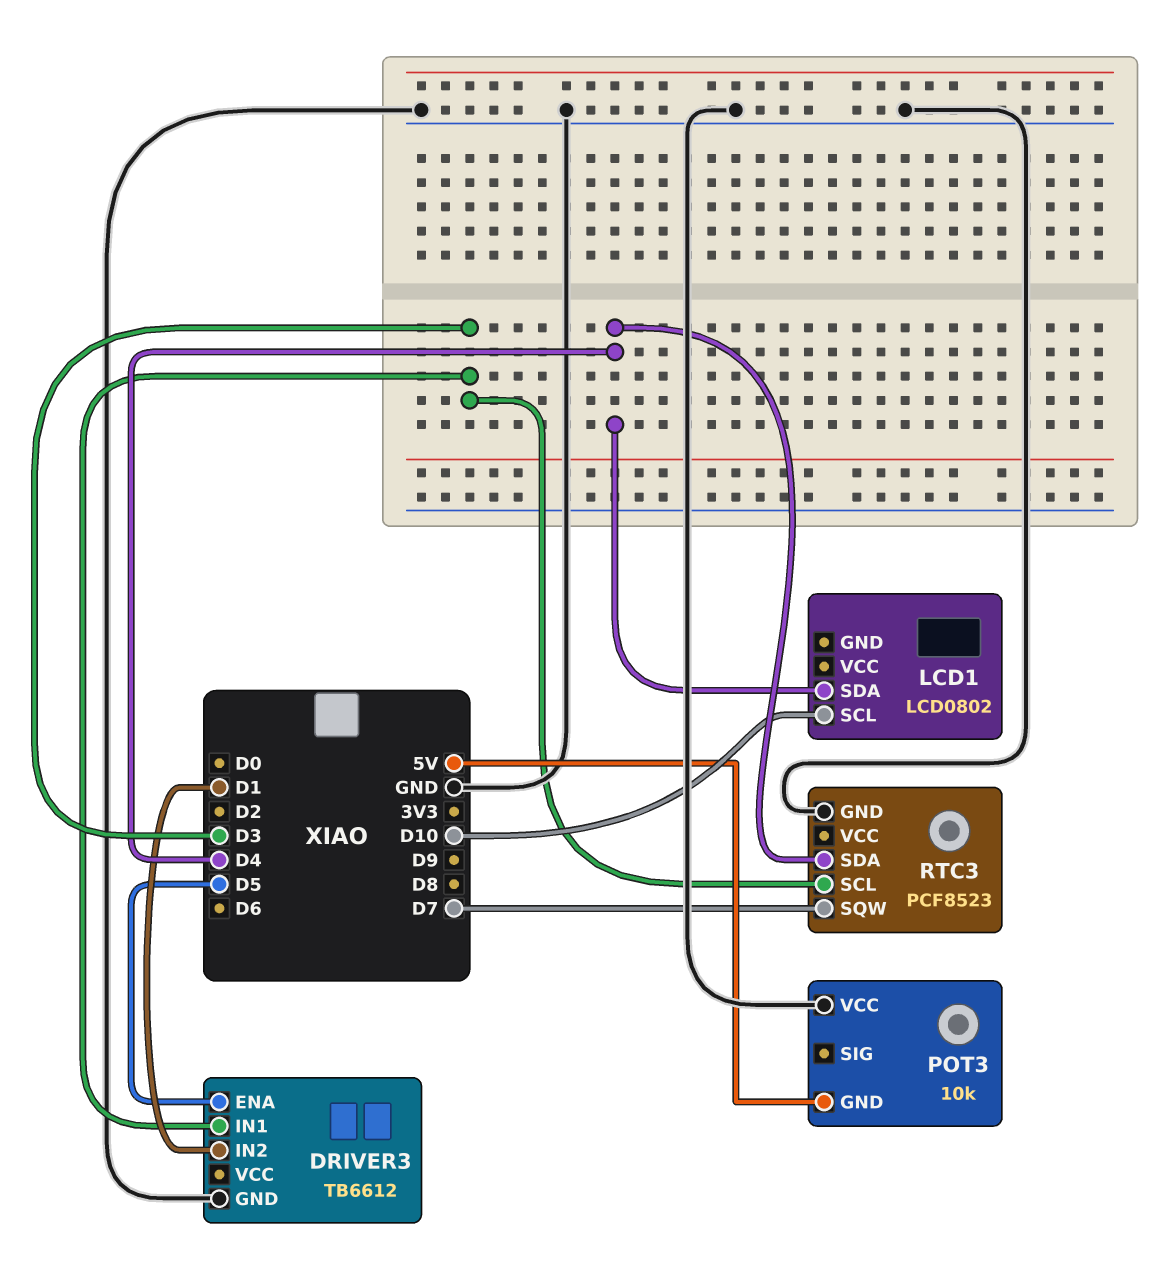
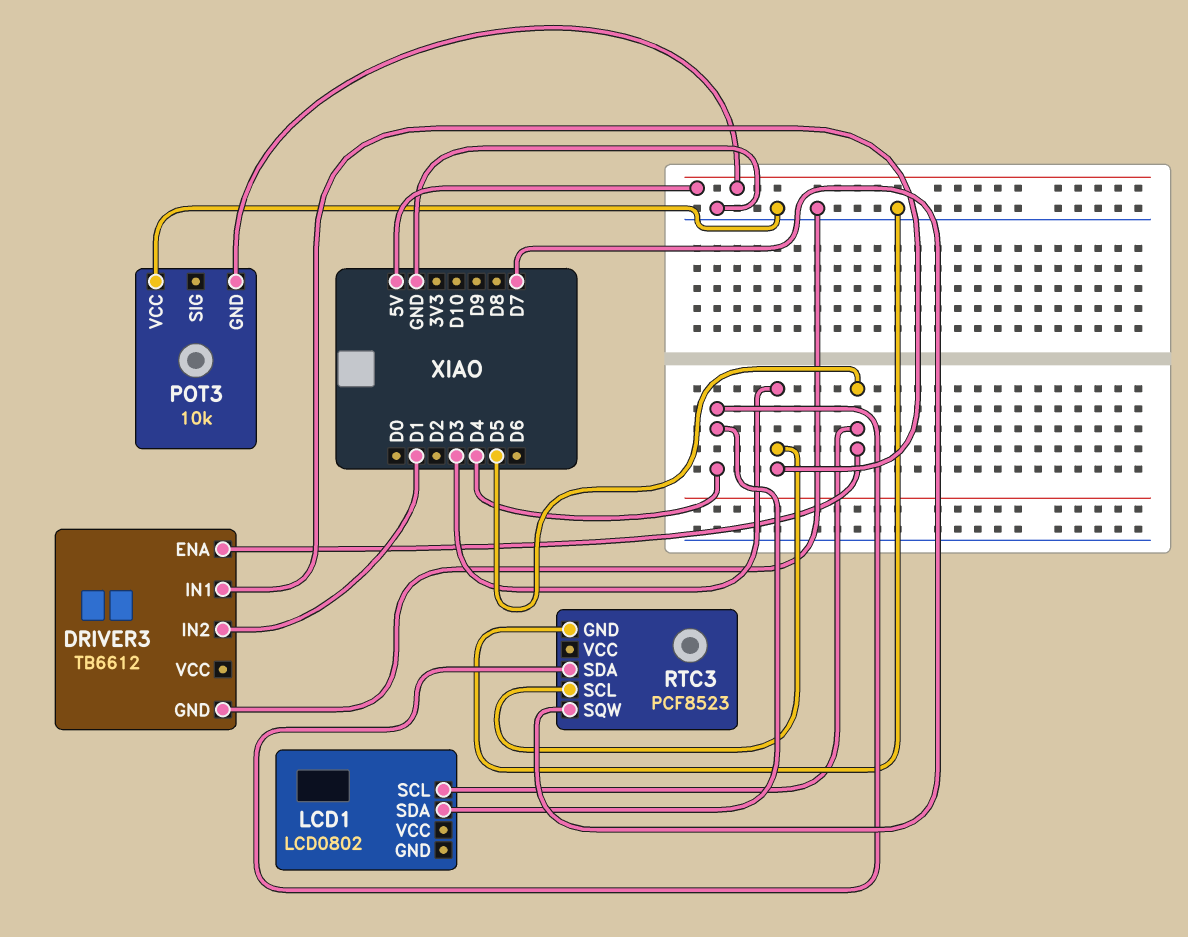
LCD1 pin SCL: D10 -> D5

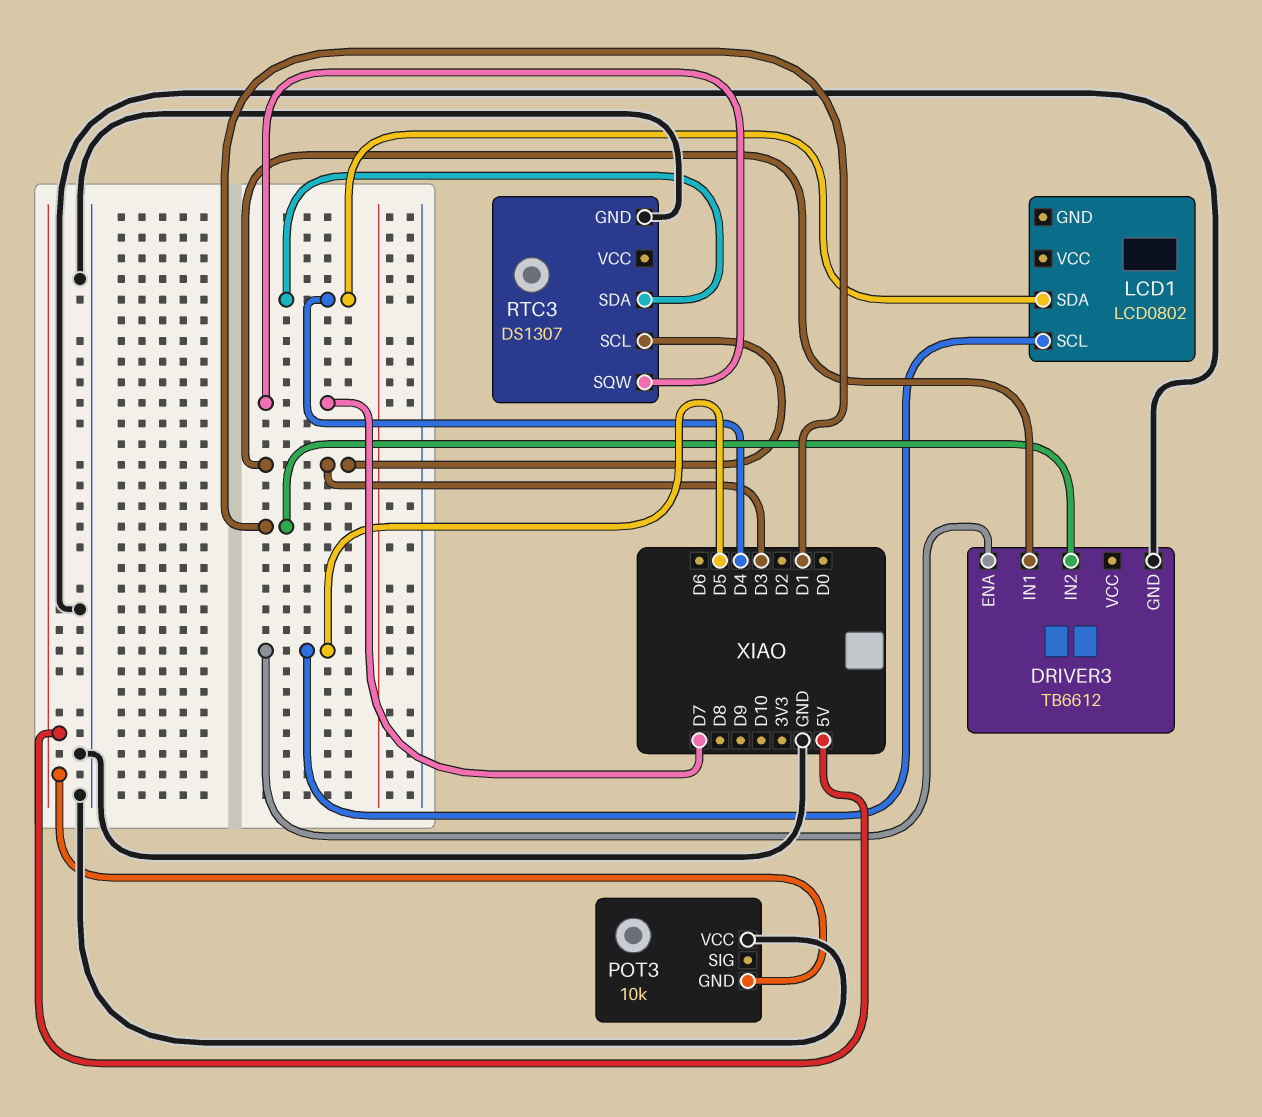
RTC3: PCF8523 -> DS1307

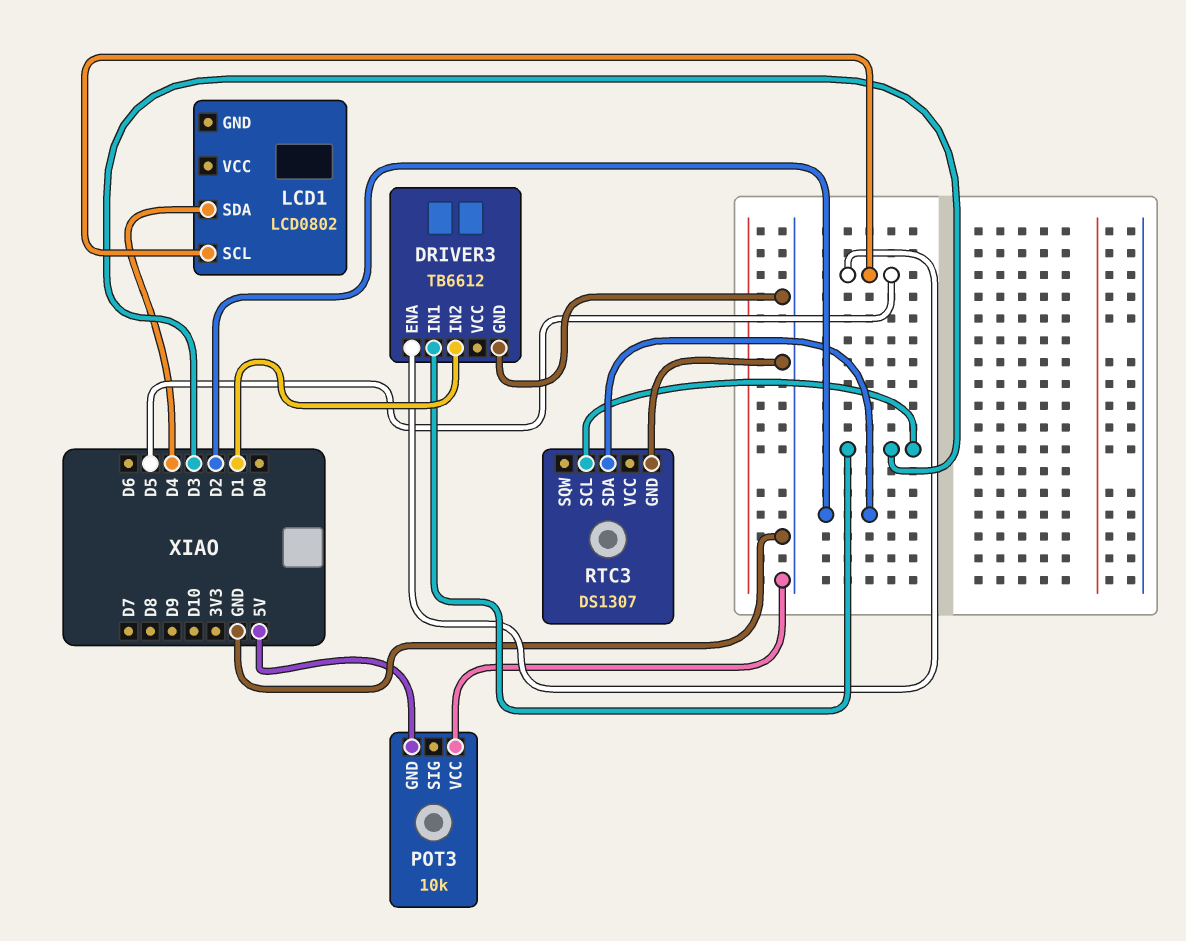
RTC3 pin SDA: D4 -> D2
RTC3 pin SQW: D7 -> none

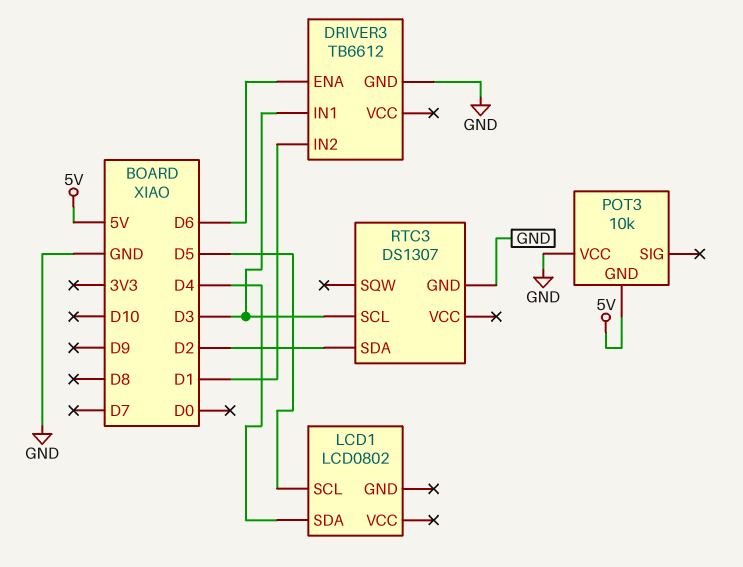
DRIVER3 pin ENA: D5 -> D6

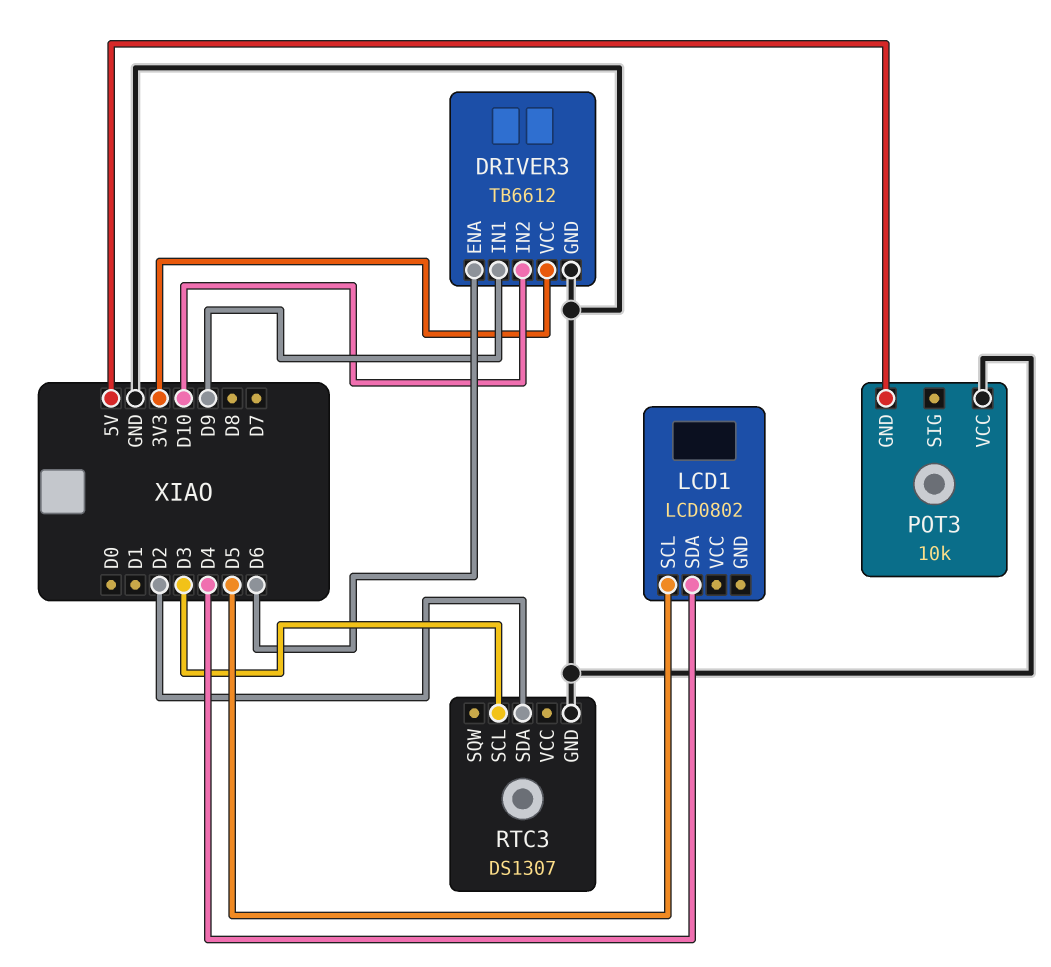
DRIVER3 pin IN1: D3 -> D9
DRIVER3 pin IN2: D1 -> D10
DRIVER3 pin VCC: none -> 3V3

